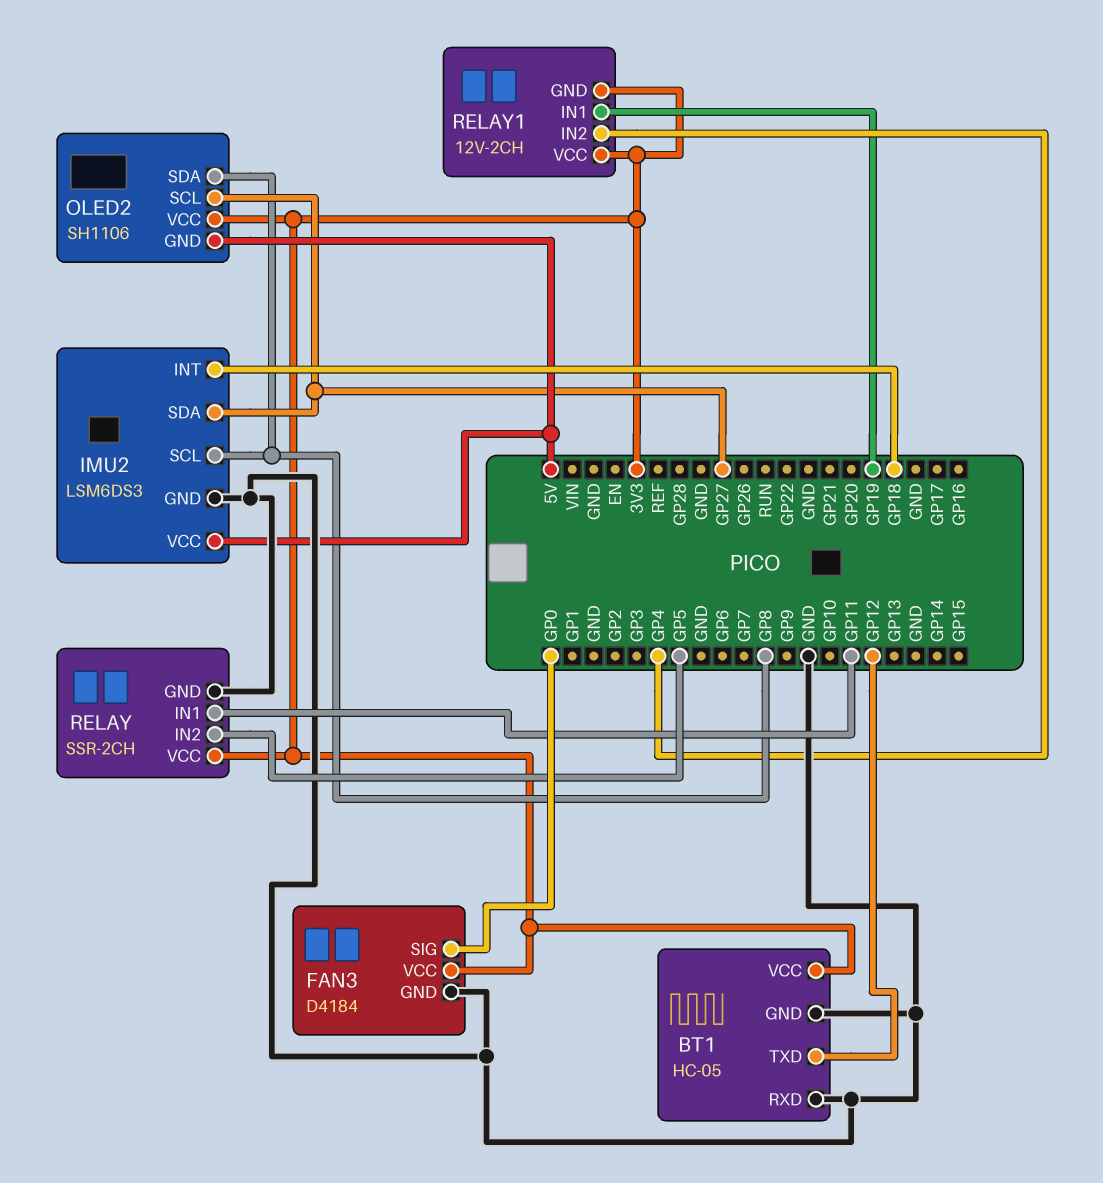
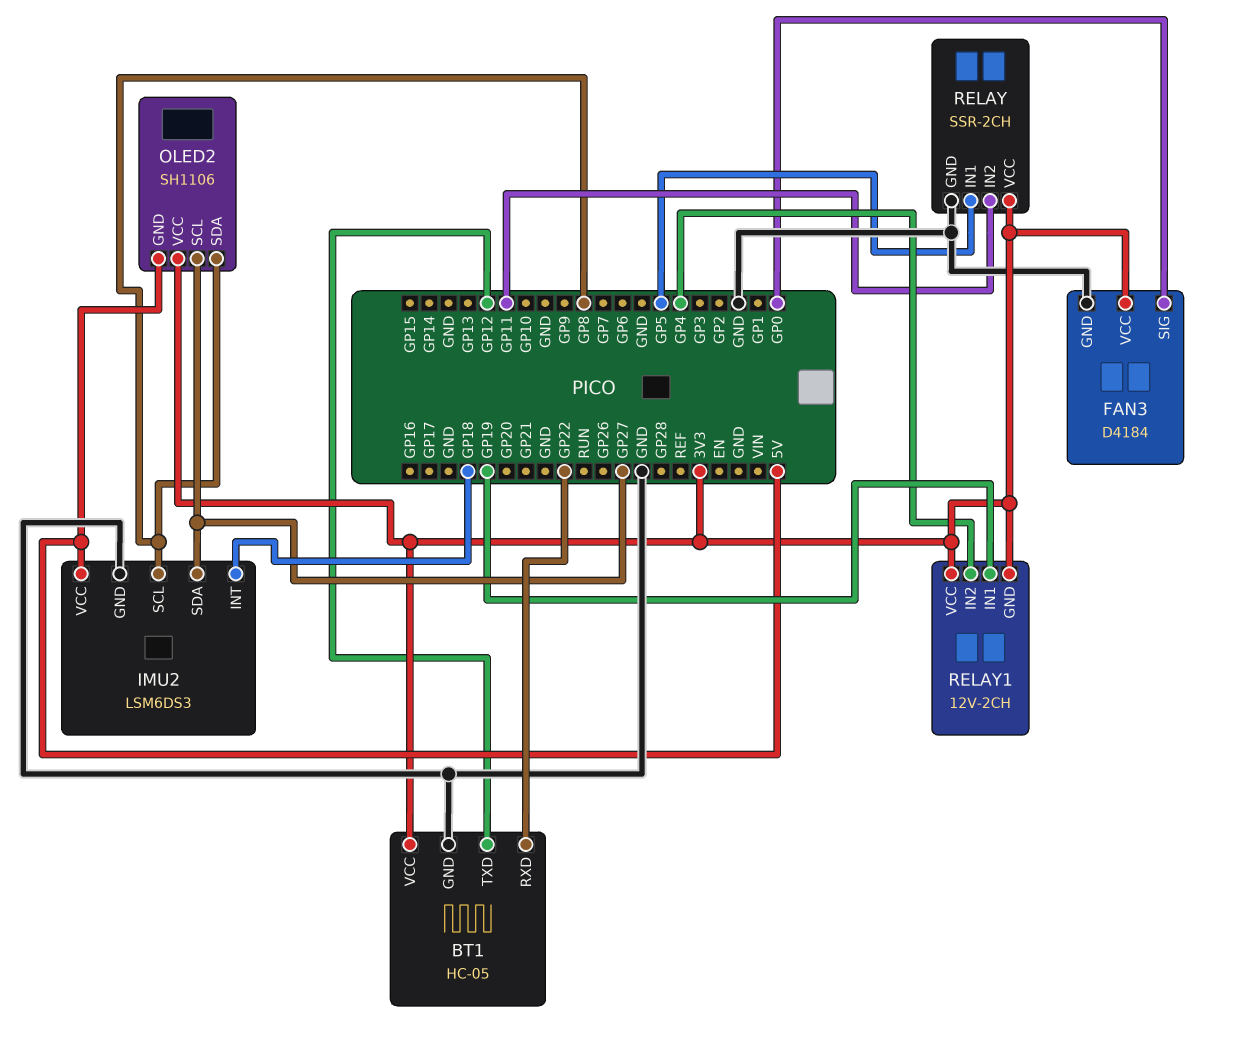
BT1 pin RXD: GND -> GP22
RELAY pin IN1: GP11 -> GP5
RELAY pin IN2: GP5 -> GP11

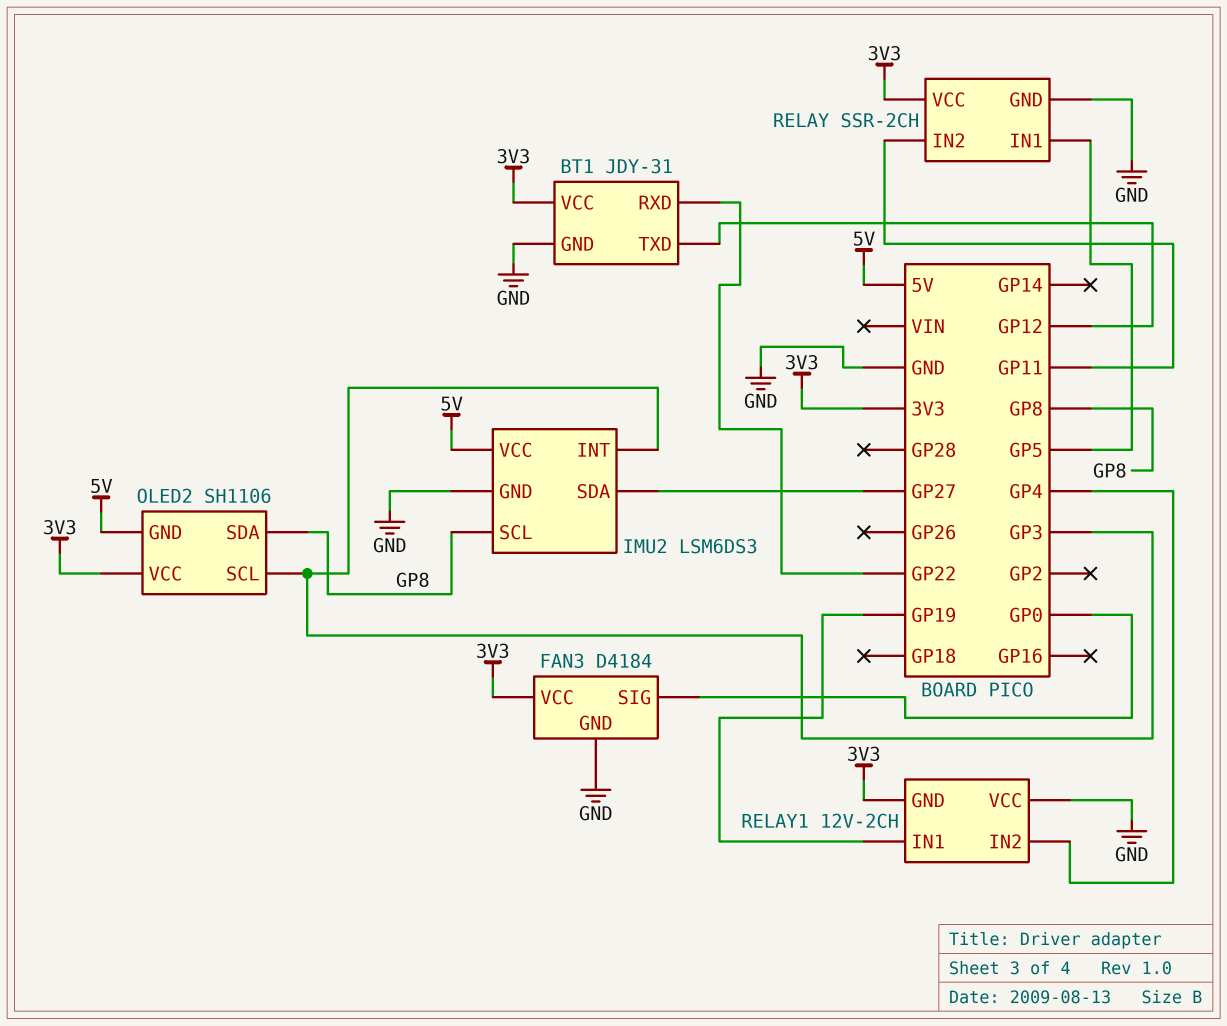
BT1: HC-05 -> JDY-31
IMU2 pin INT: GP18 -> GP3
OLED2 pin SCL: GP27 -> GP3
RELAY1 pin VCC: 3V3 -> GND

